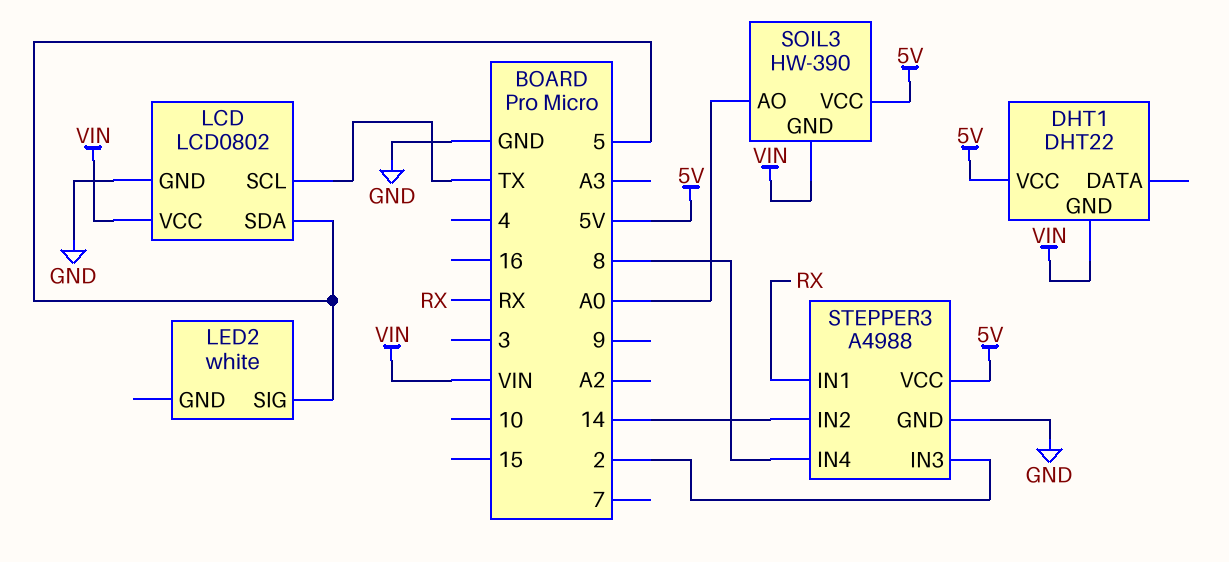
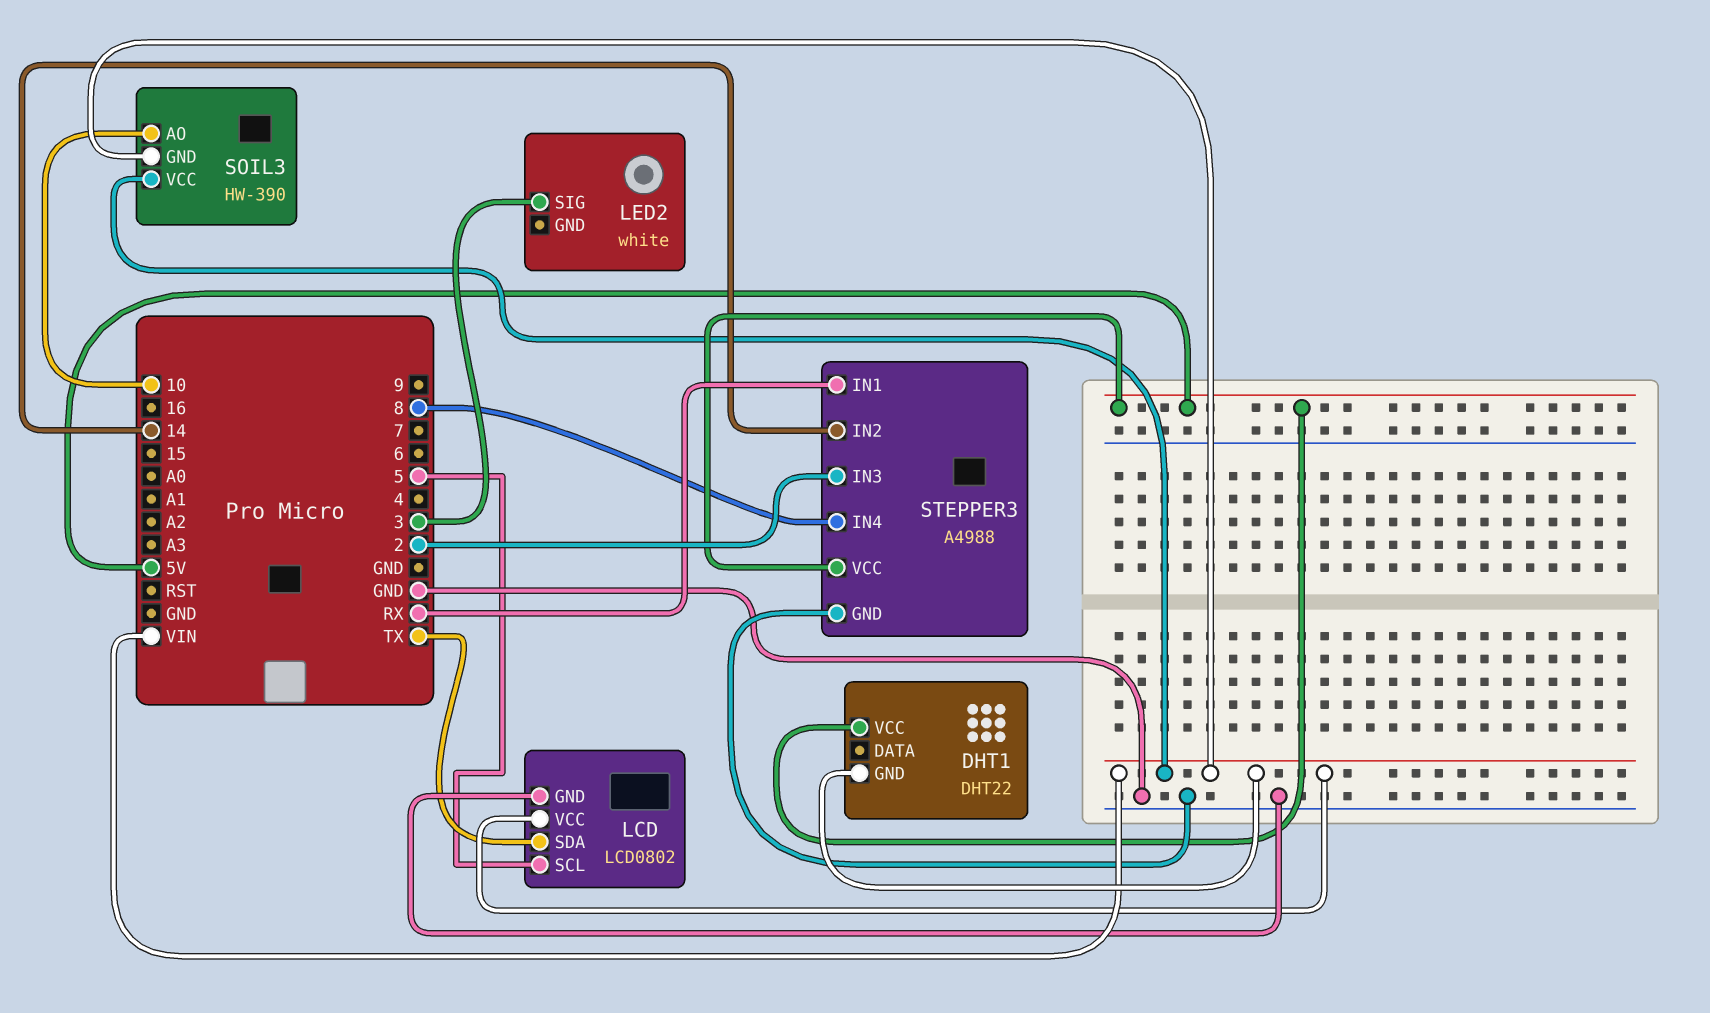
LCD pin SCL: TX -> 5
LCD pin SDA: 5 -> TX
LED2 pin SIG: 5 -> 3
SOIL3 pin AO: A0 -> 10
SOIL3 pin VCC: 5V -> VIN

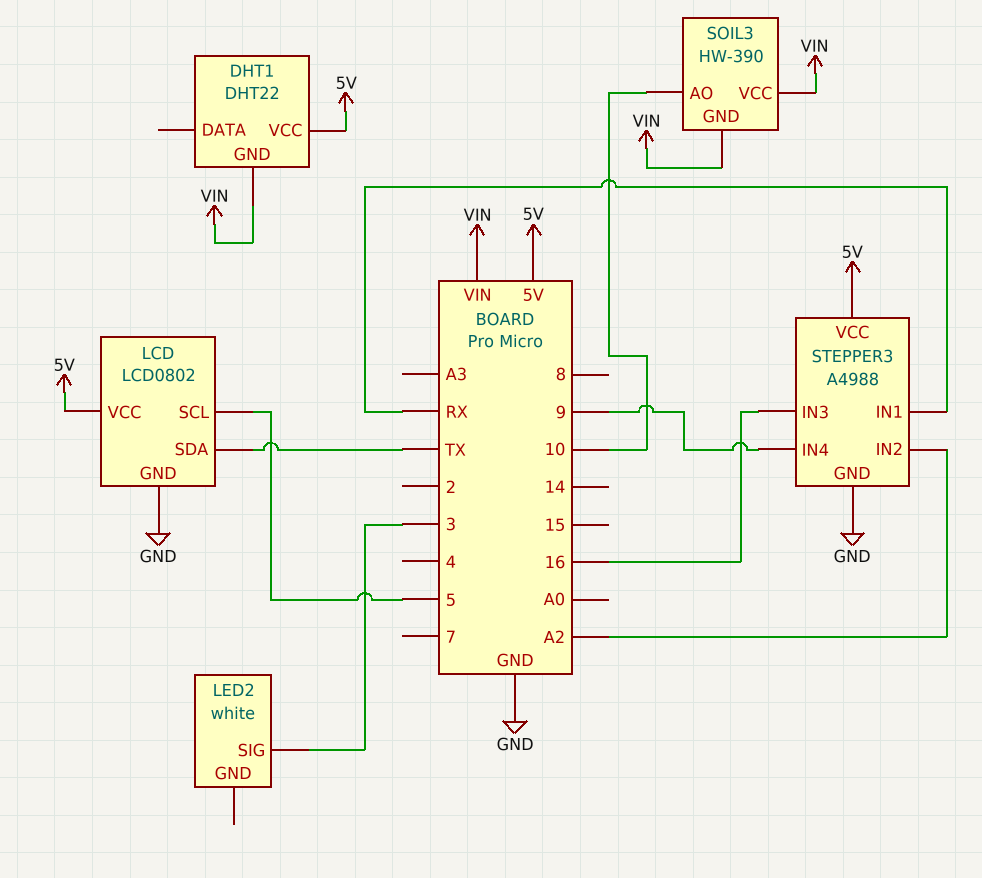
LCD pin VCC: VIN -> 5V
STEPPER3 pin IN2: 14 -> A2
STEPPER3 pin IN3: 2 -> 16
STEPPER3 pin IN4: 8 -> 9

